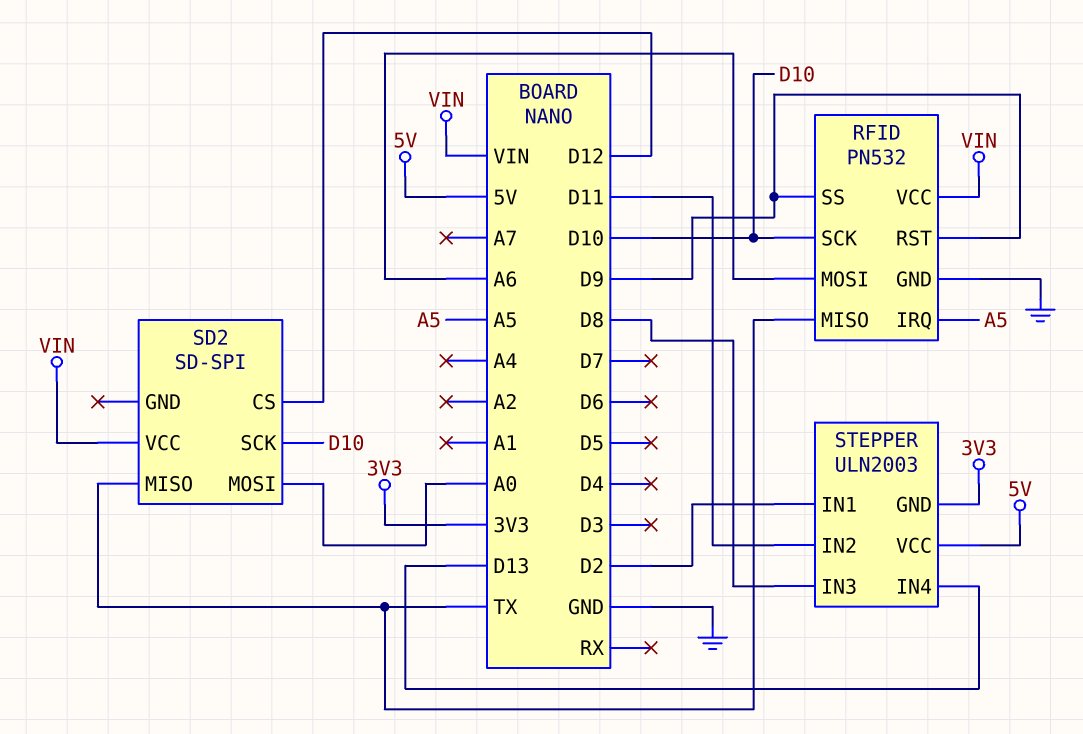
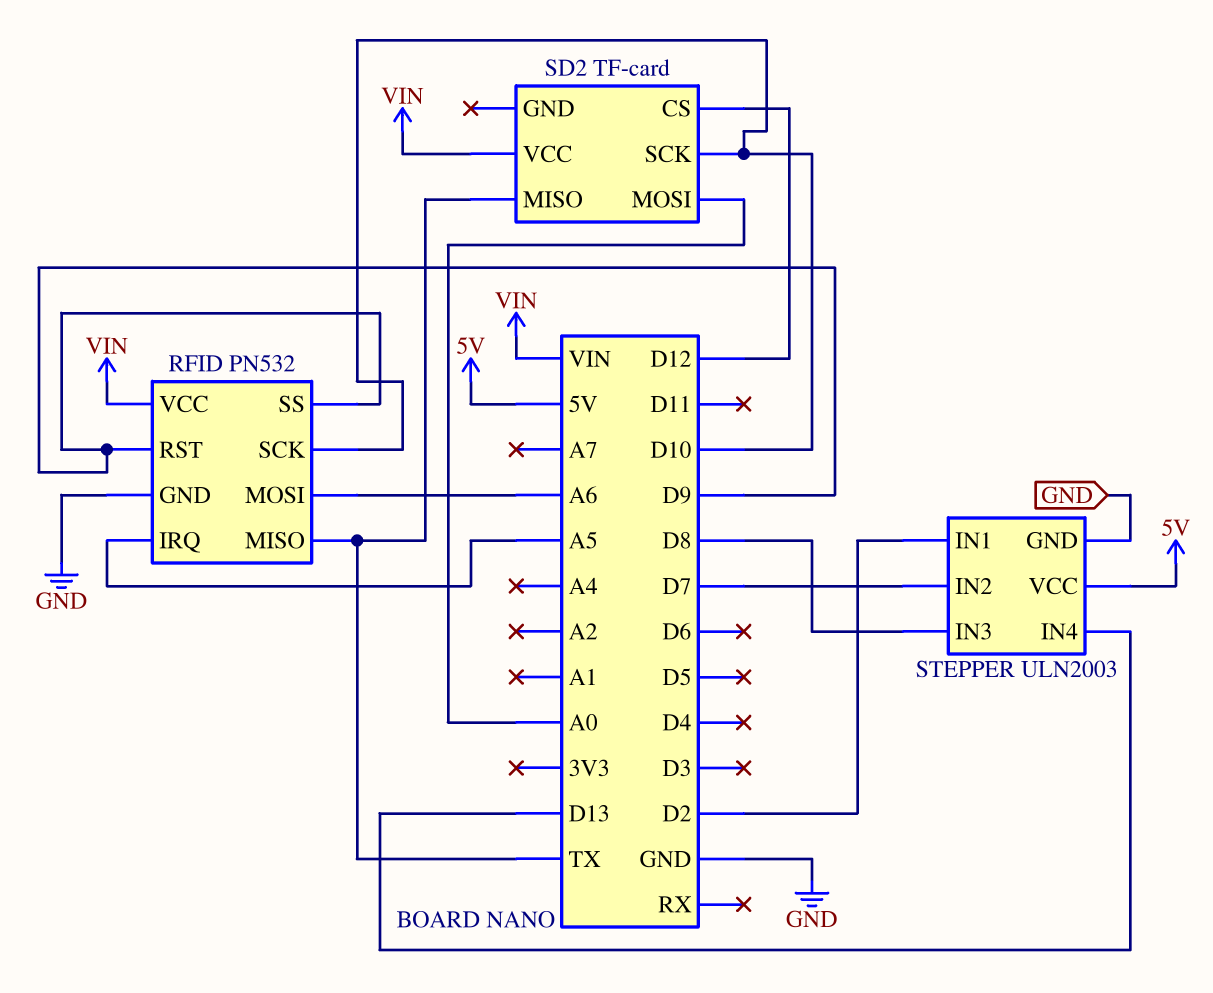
SD2: SD-SPI -> TF-card
STEPPER pin GND: 3V3 -> GND
STEPPER pin IN2: D11 -> D7

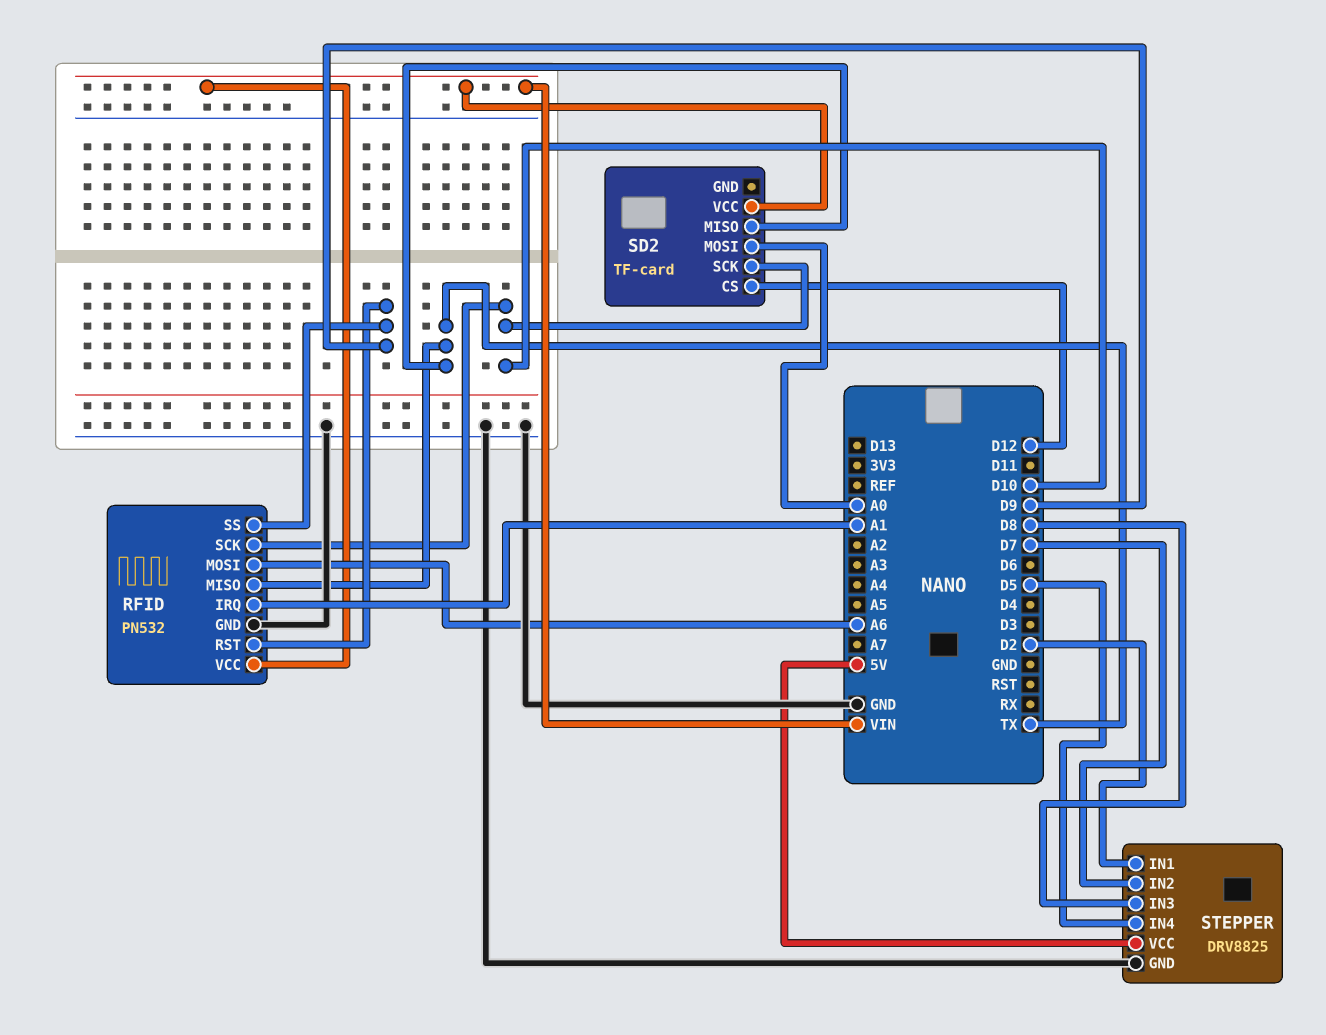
RFID pin IRQ: A5 -> A1
STEPPER: ULN2003 -> DRV8825
STEPPER pin IN4: D13 -> D5

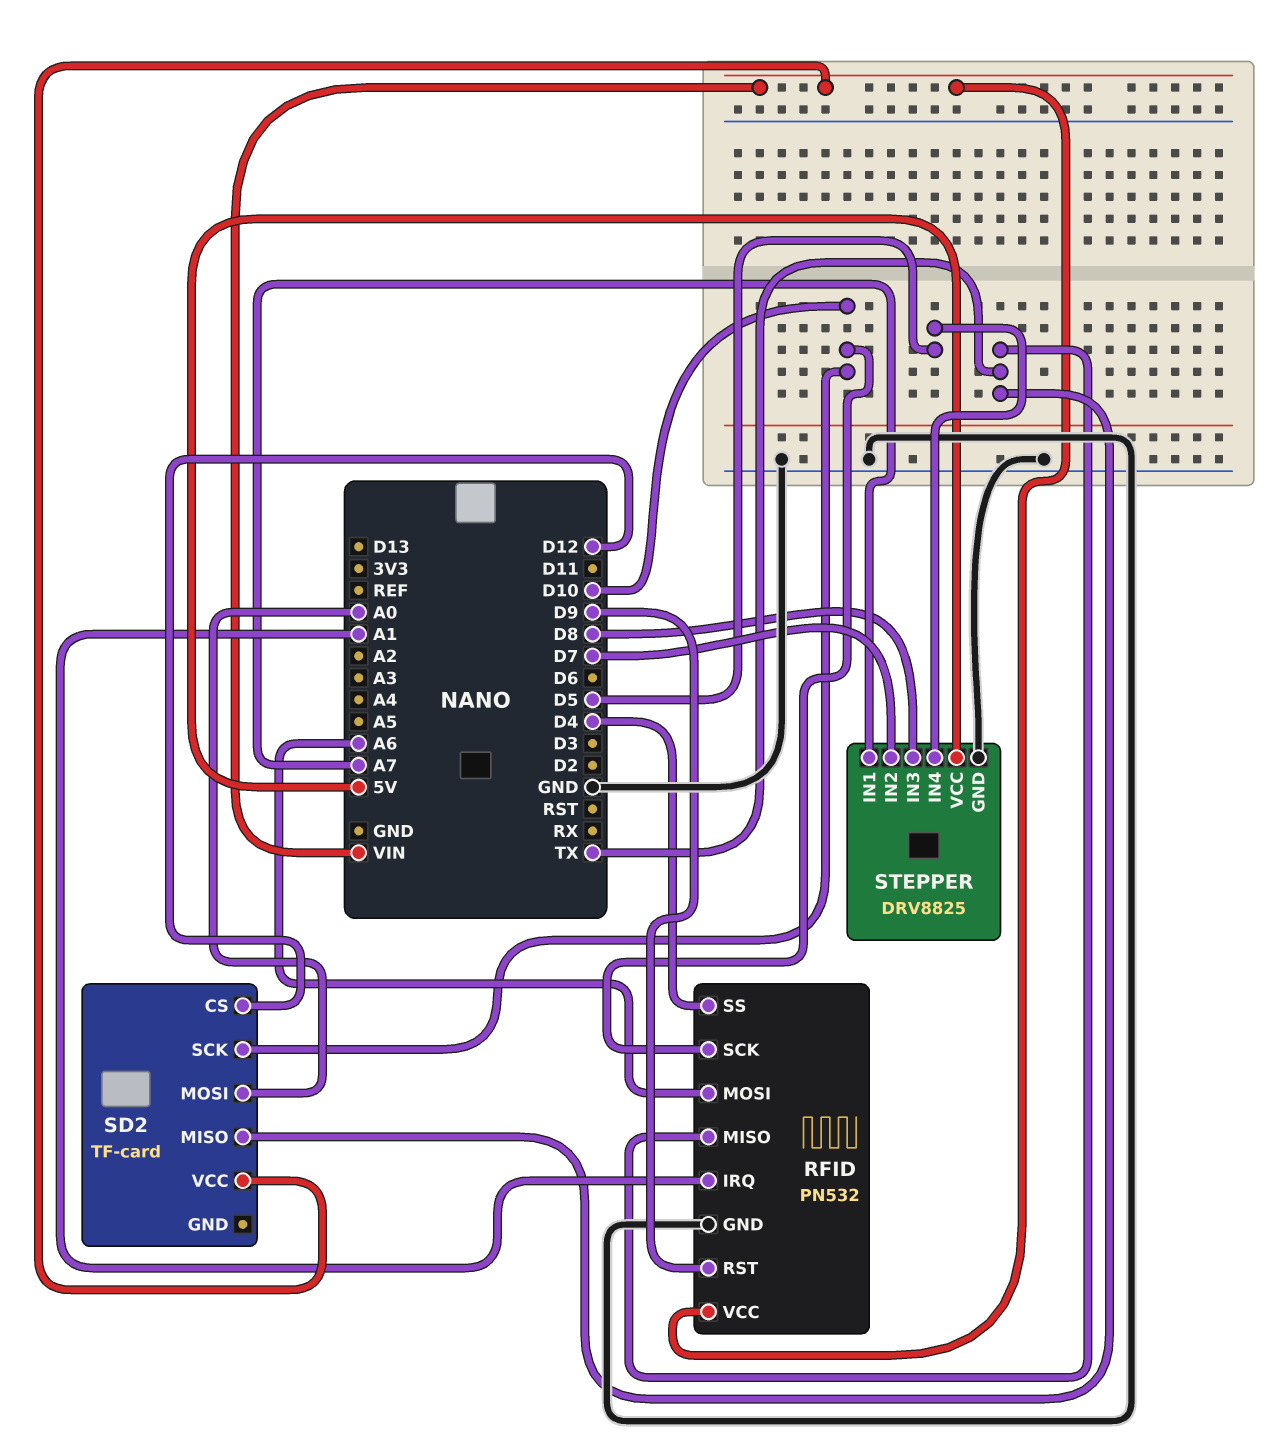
RFID pin SS: D9 -> D4
STEPPER pin IN1: D2 -> A7

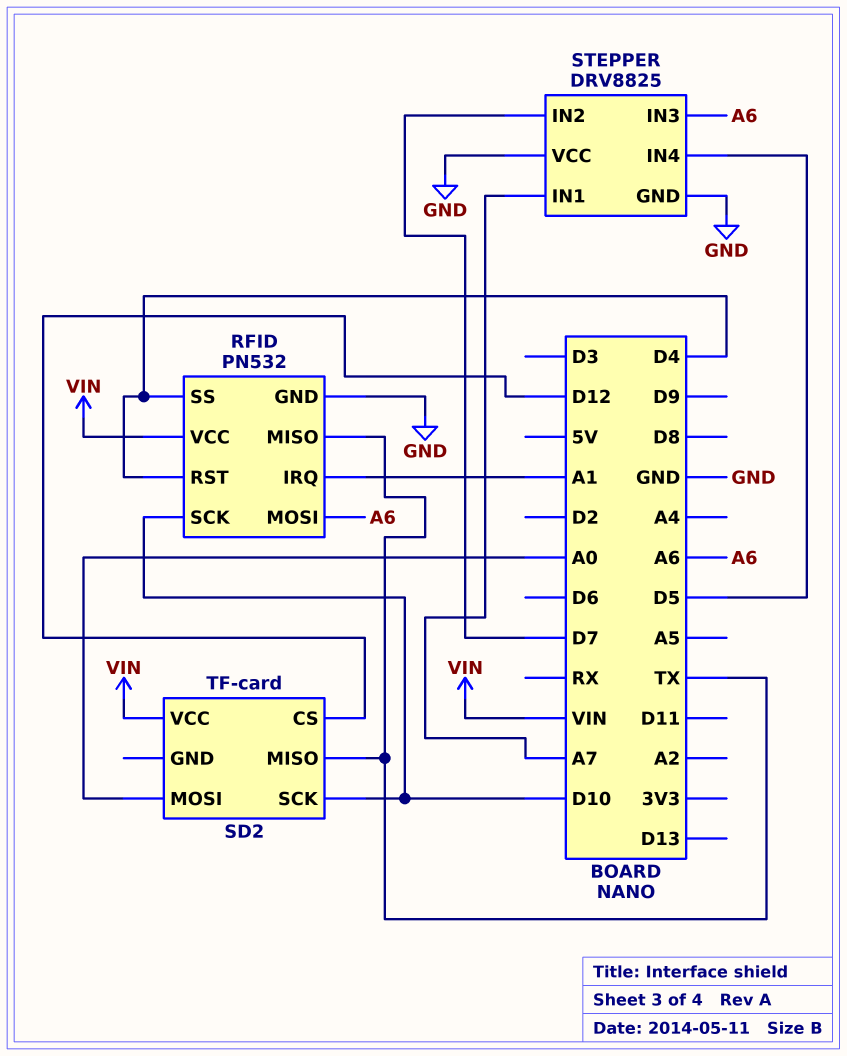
RFID pin RST: D9 -> D4
STEPPER pin IN3: D8 -> A6
STEPPER pin VCC: 5V -> GND

